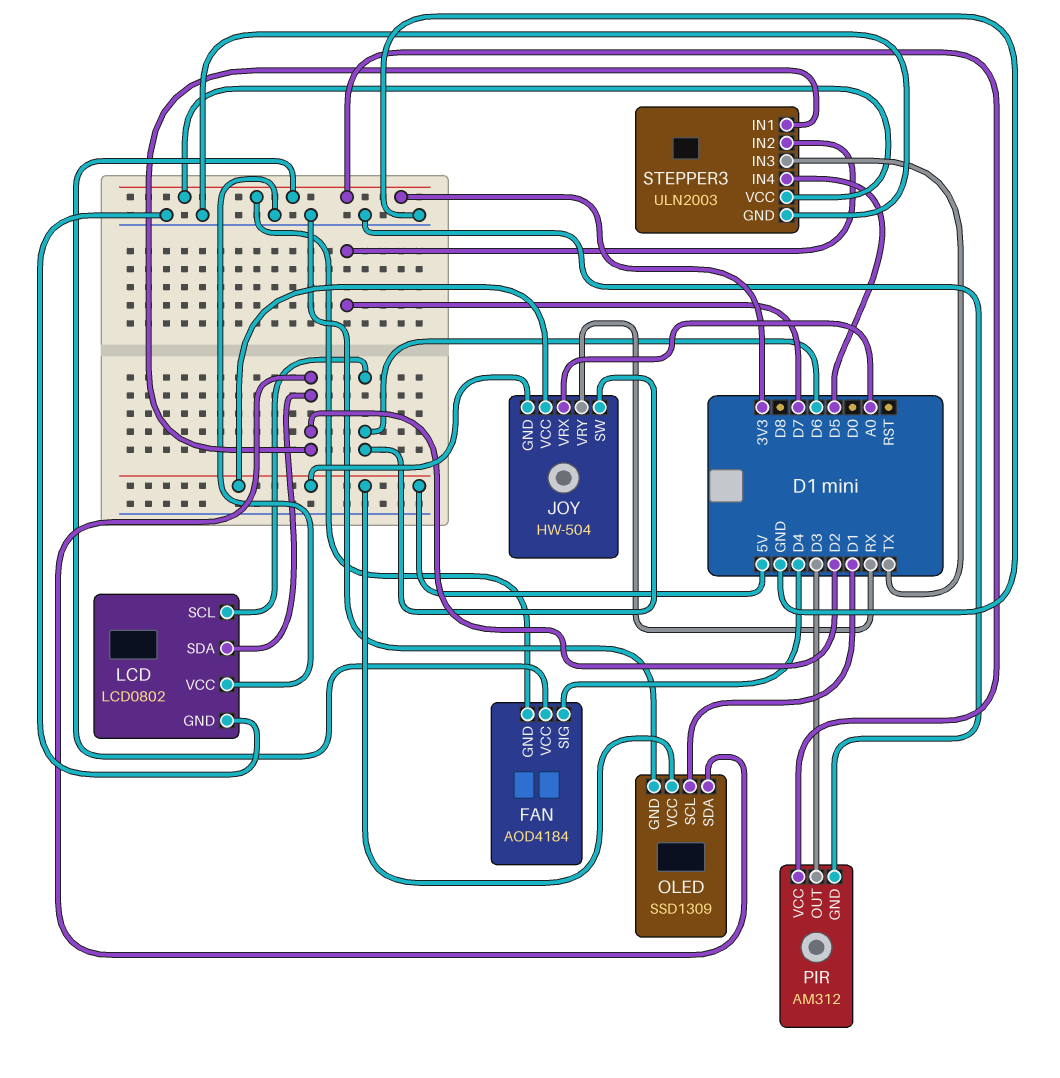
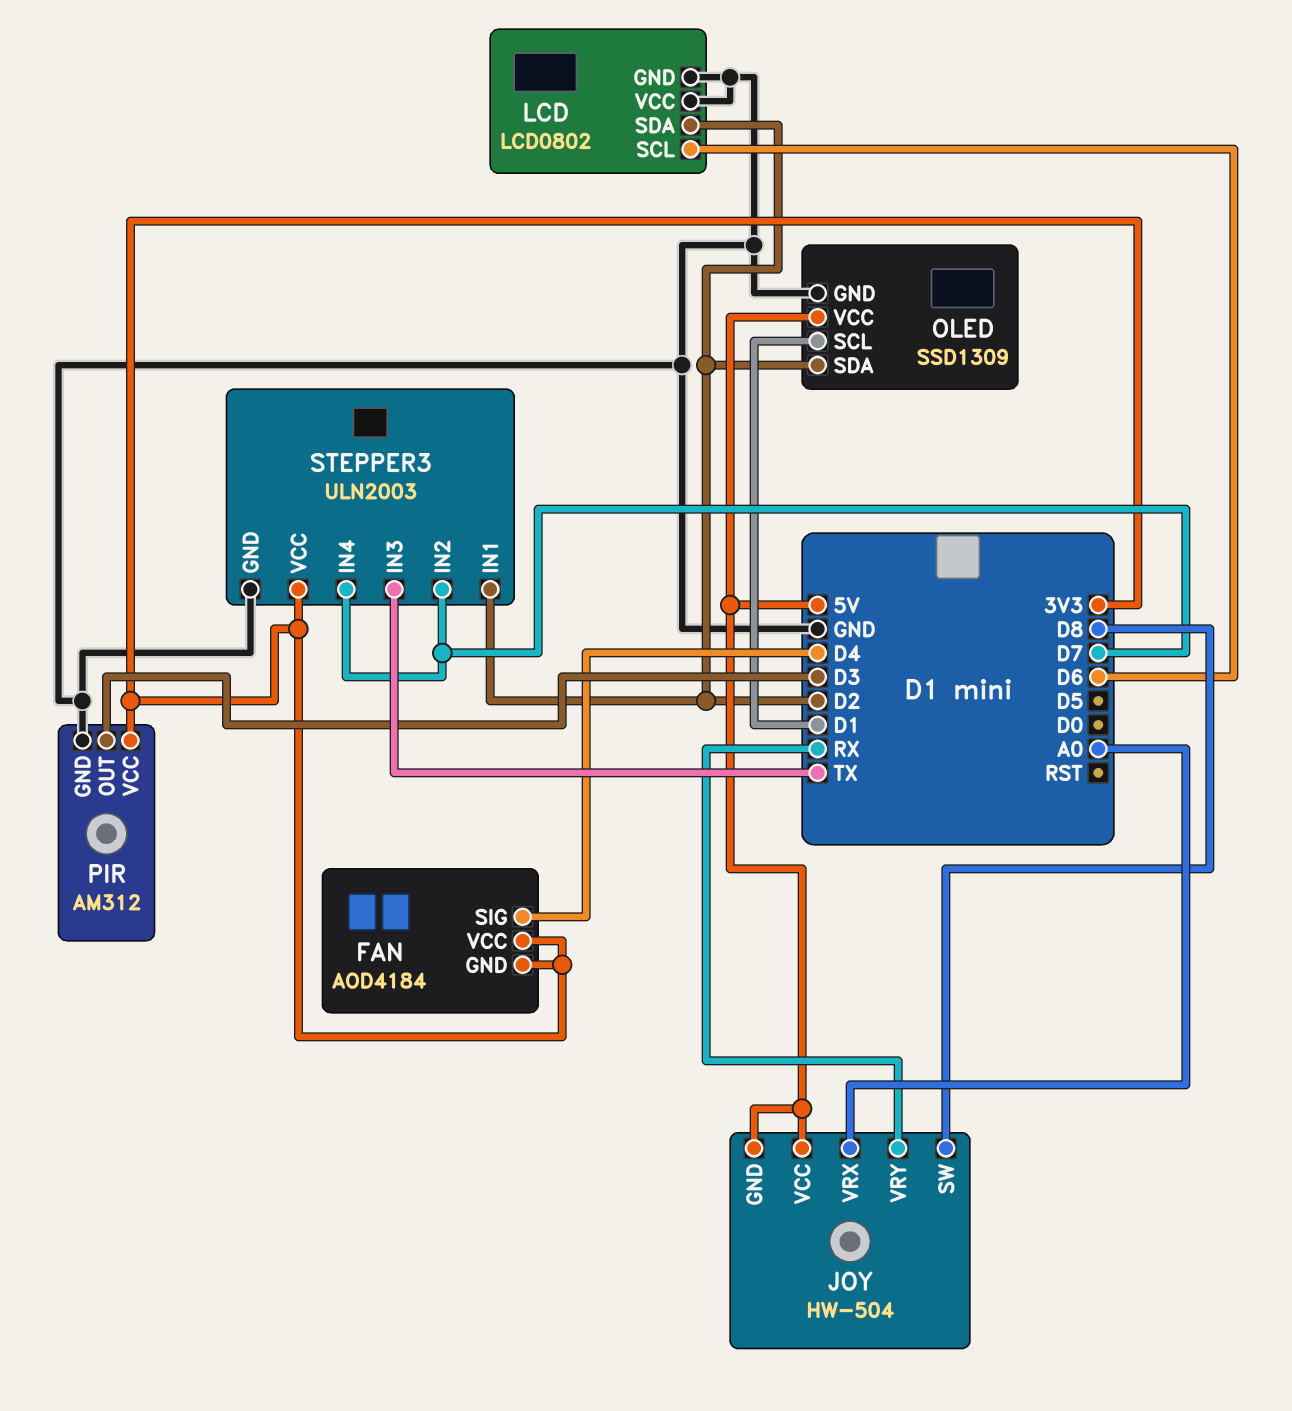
JOY pin SW: D6 -> D8
STEPPER3 pin IN4: D5 -> D7

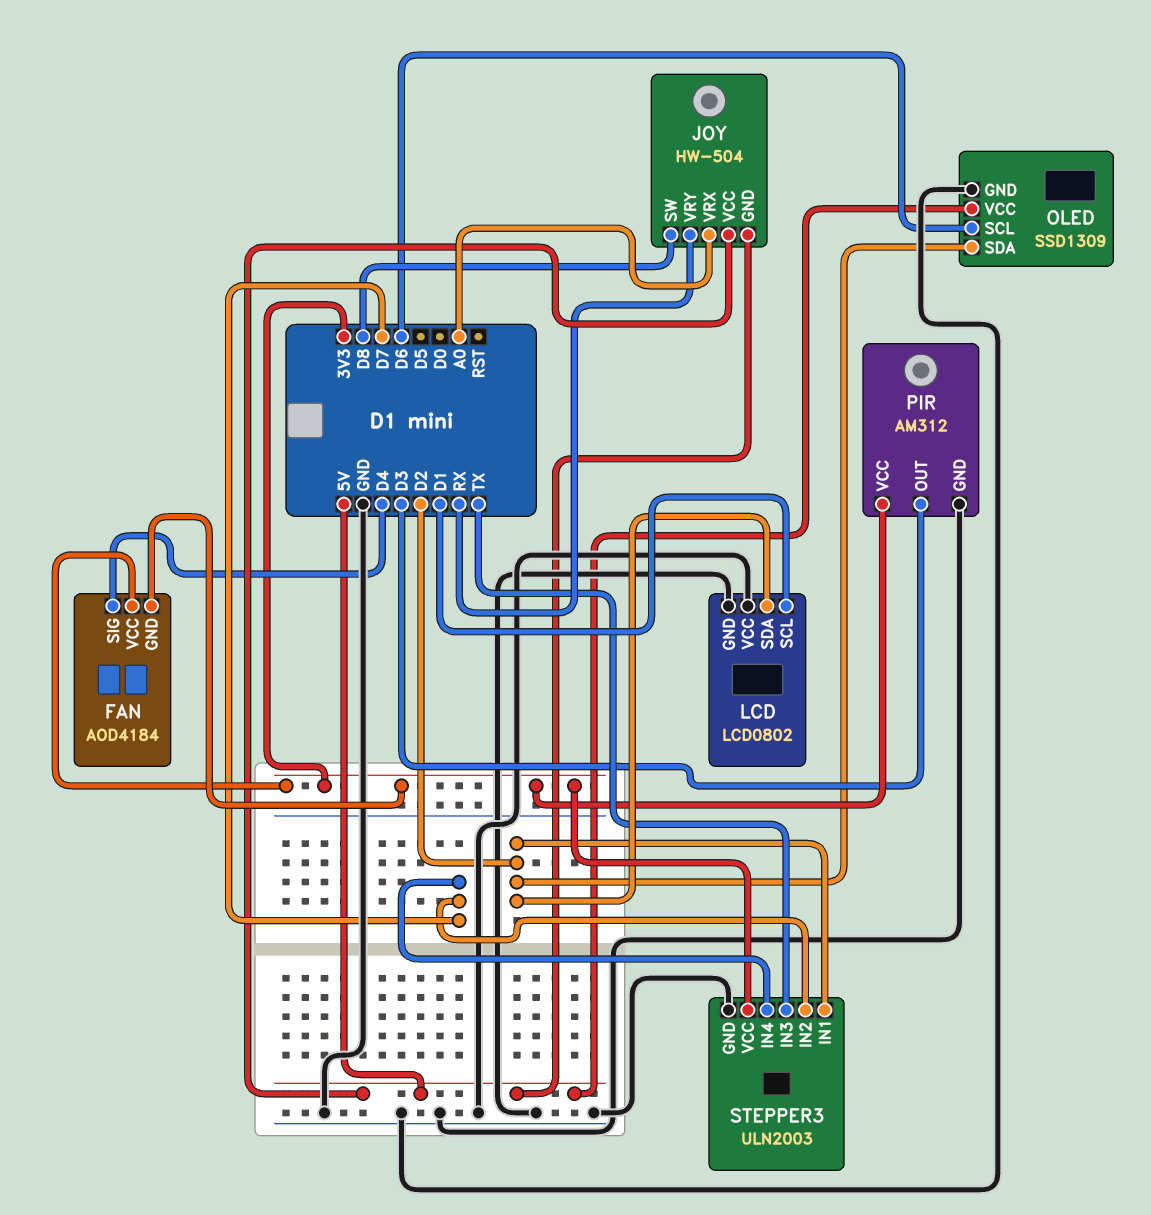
LCD pin SCL: D6 -> D1
OLED pin SCL: D1 -> D6

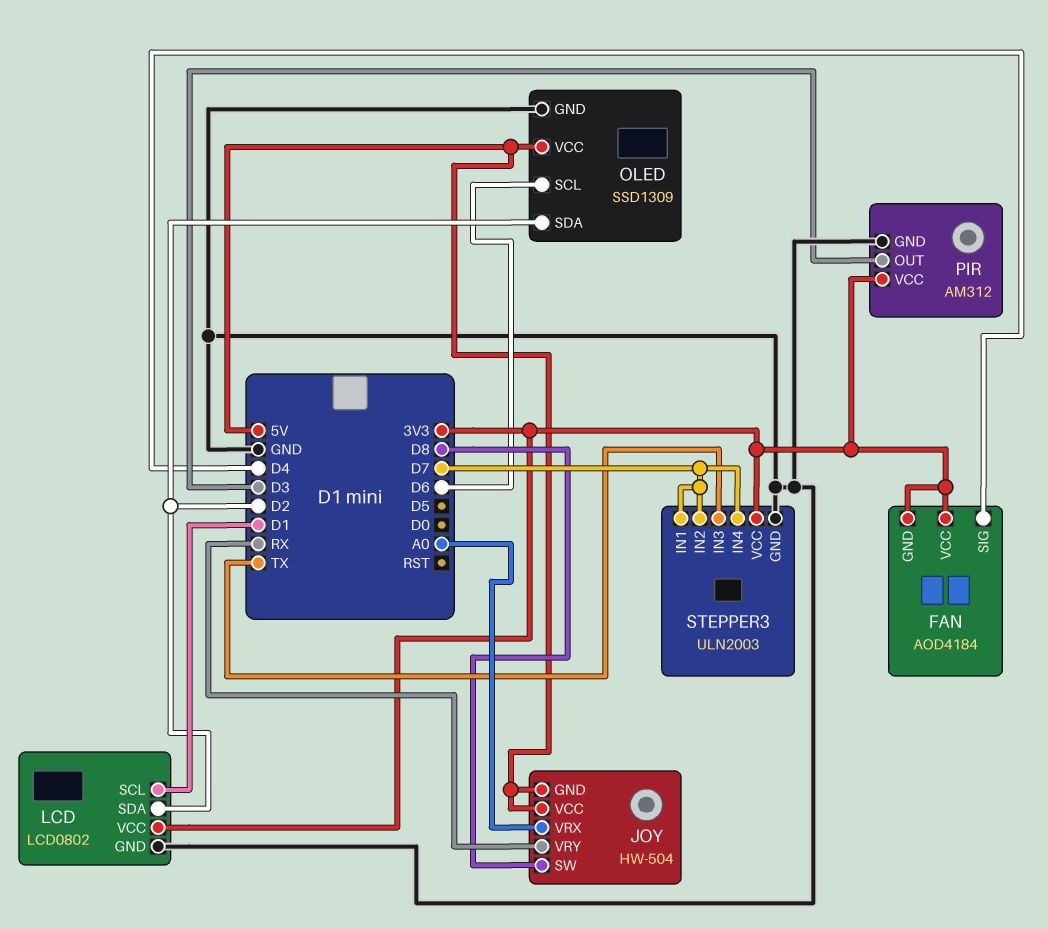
LCD pin VCC: GND -> 3V3
STEPPER3 pin IN1: D2 -> D7

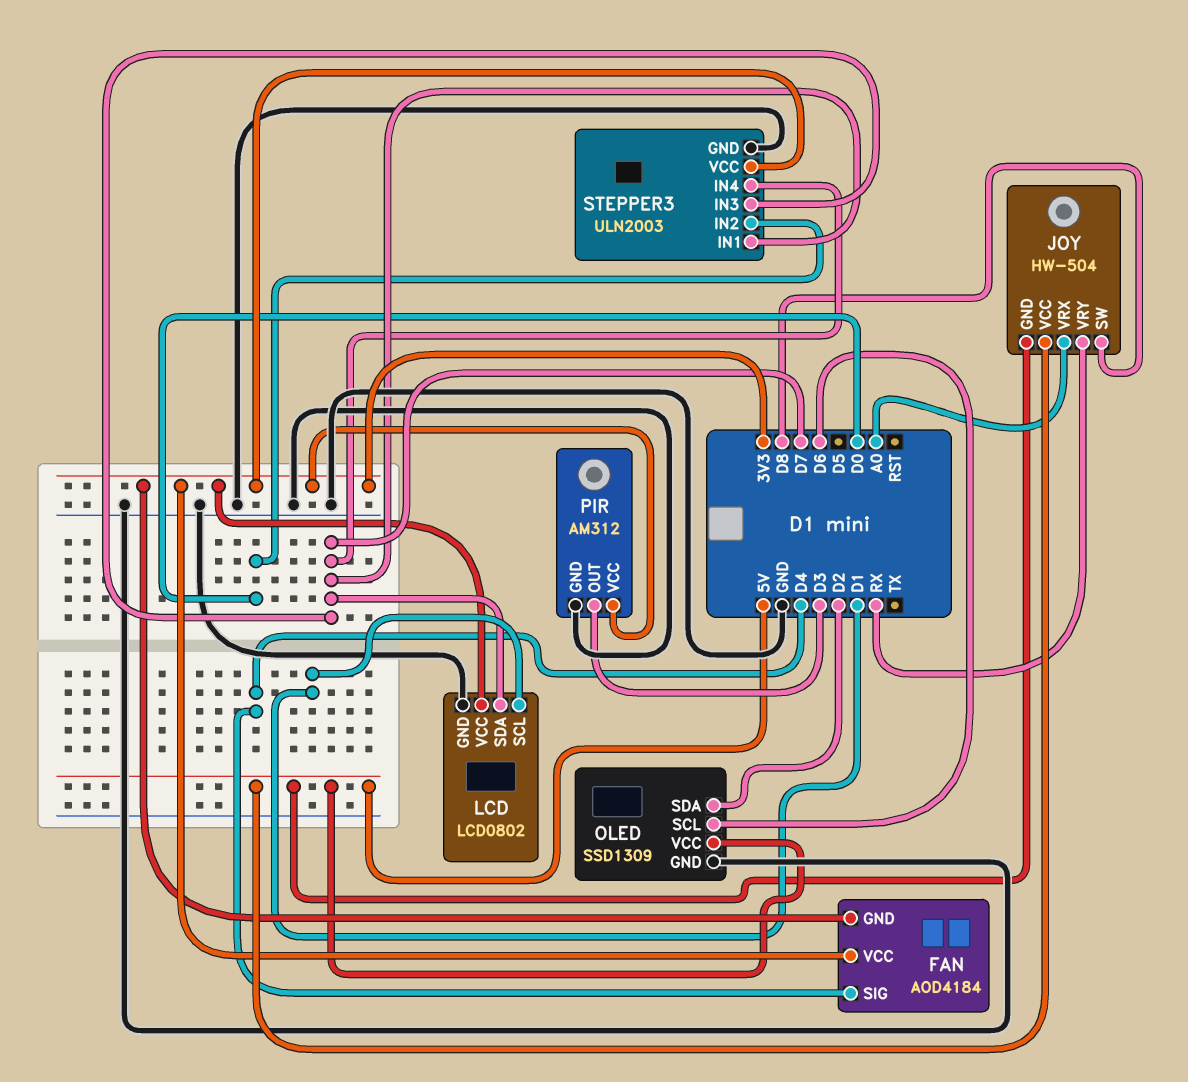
LCD pin SDA: D2 -> D7
STEPPER3 pin IN2: D7 -> D0
STEPPER3 pin IN3: TX -> D7

